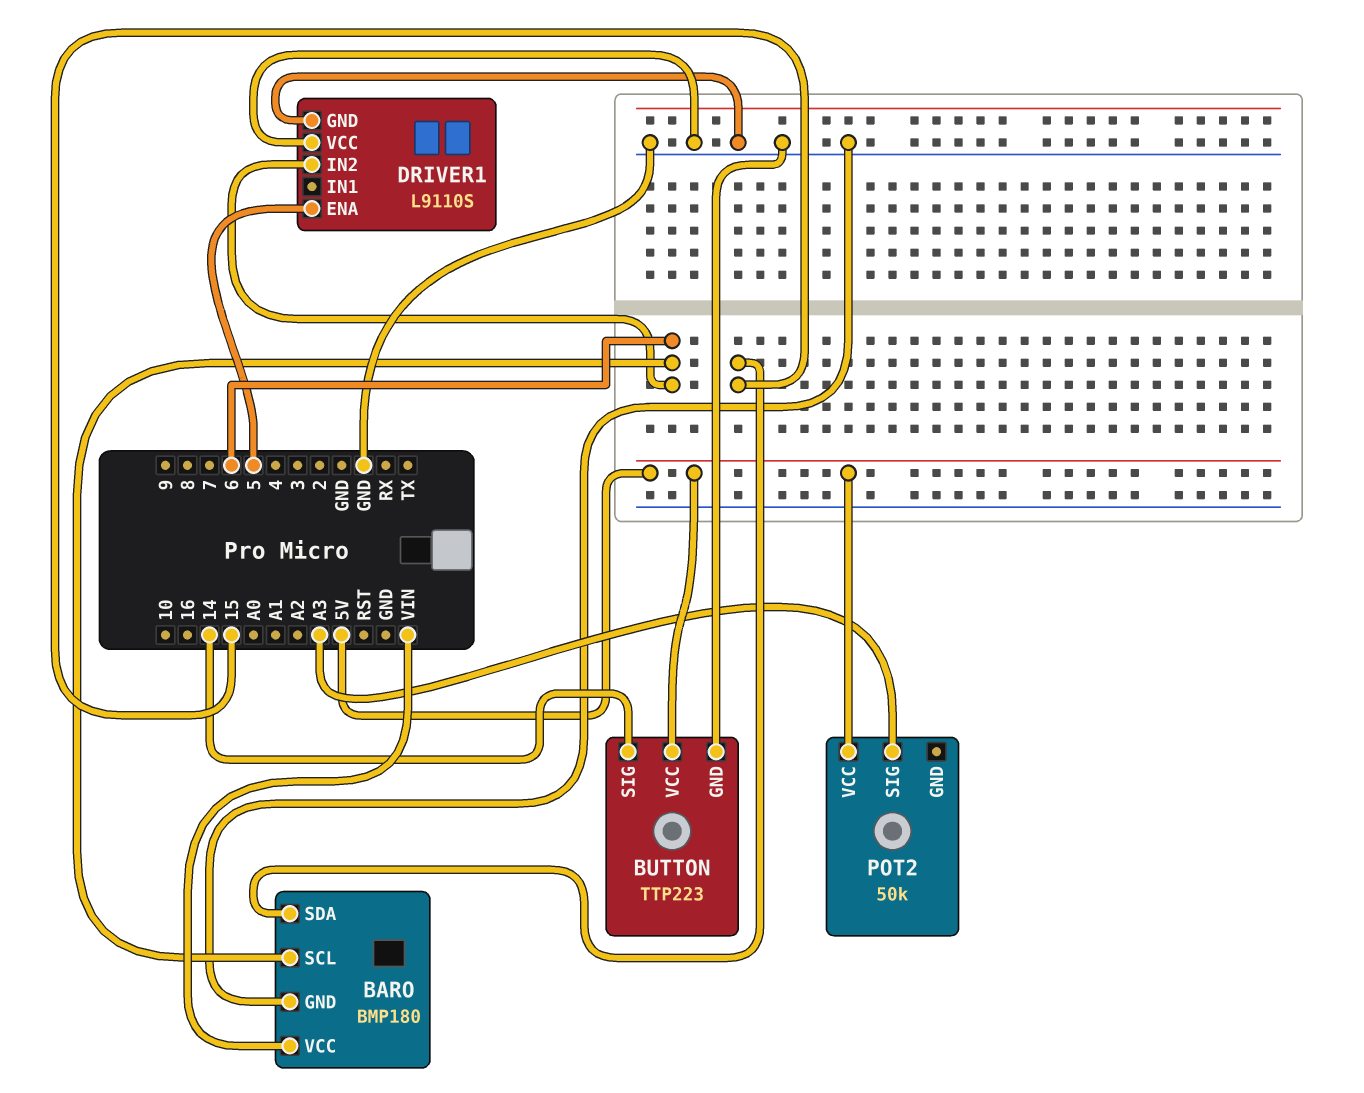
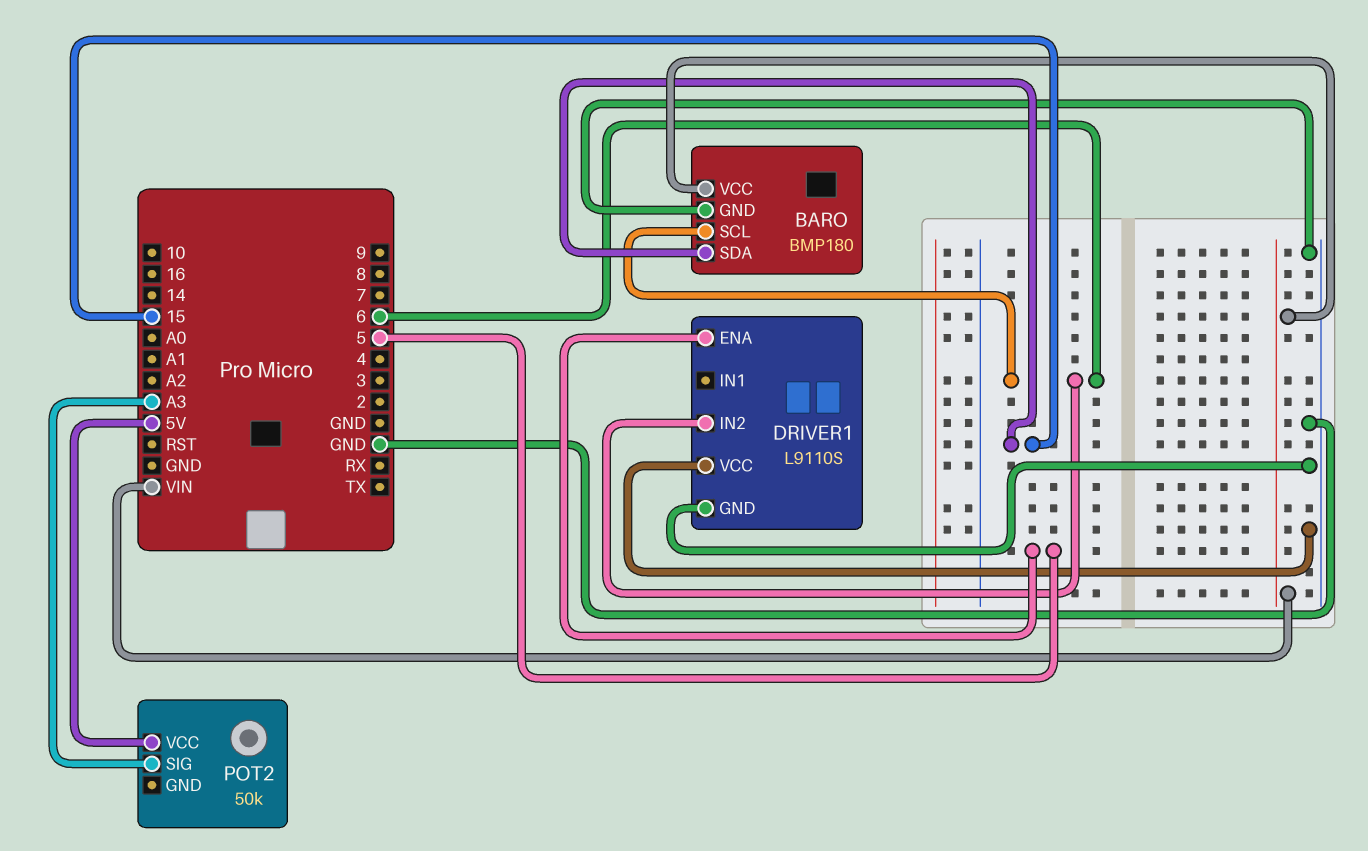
BUTTON: TTP223 -> none
BUTTON pin GND: GND -> none
BUTTON pin SIG: 14 -> none
BUTTON pin VCC: 5V -> none

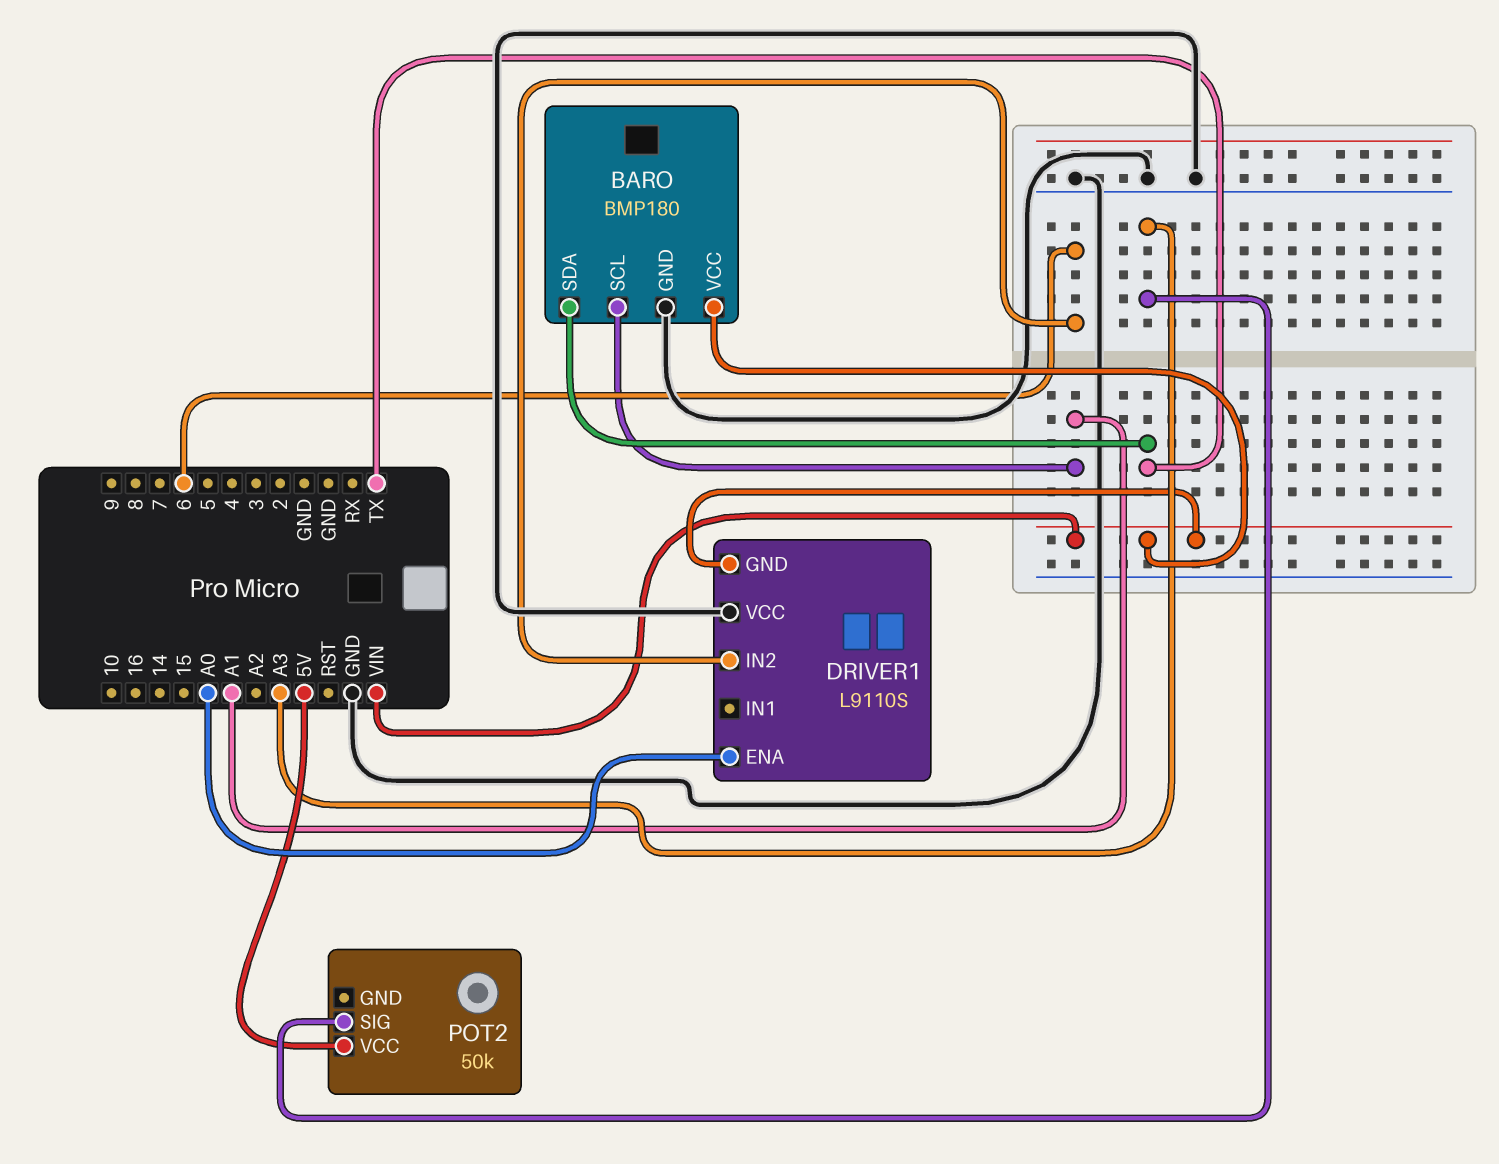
BARO pin SCL: 6 -> A1
BARO pin SDA: 15 -> TX
DRIVER1 pin ENA: 5 -> A0
DRIVER1 pin GND: GND -> VIN

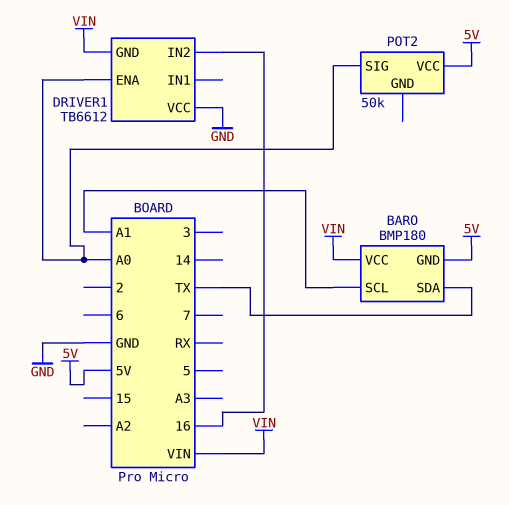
BARO pin GND: GND -> 5V
DRIVER1: L9110S -> TB6612
DRIVER1 pin IN2: 6 -> 16
POT2 pin SIG: A3 -> A0

